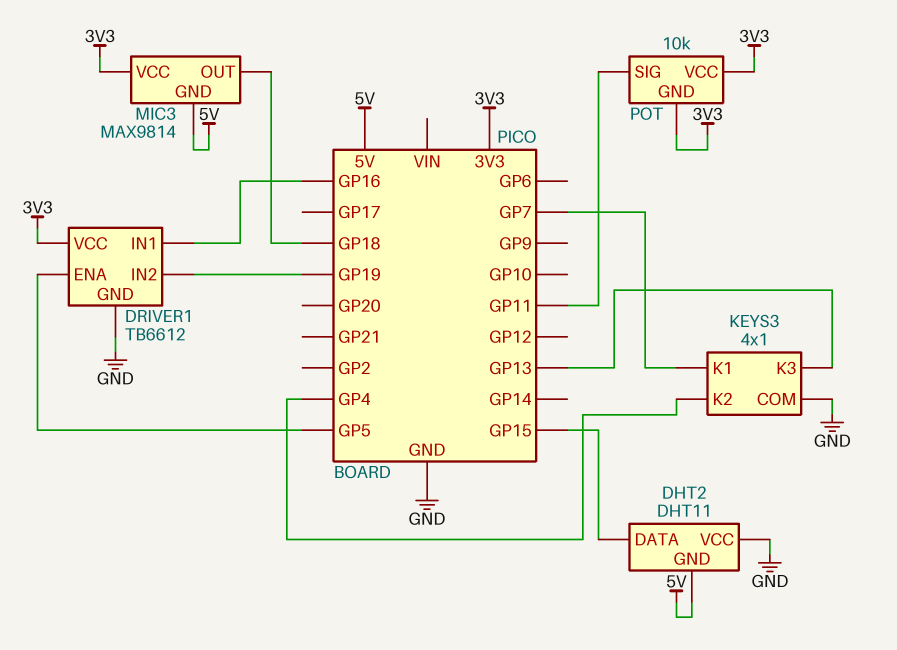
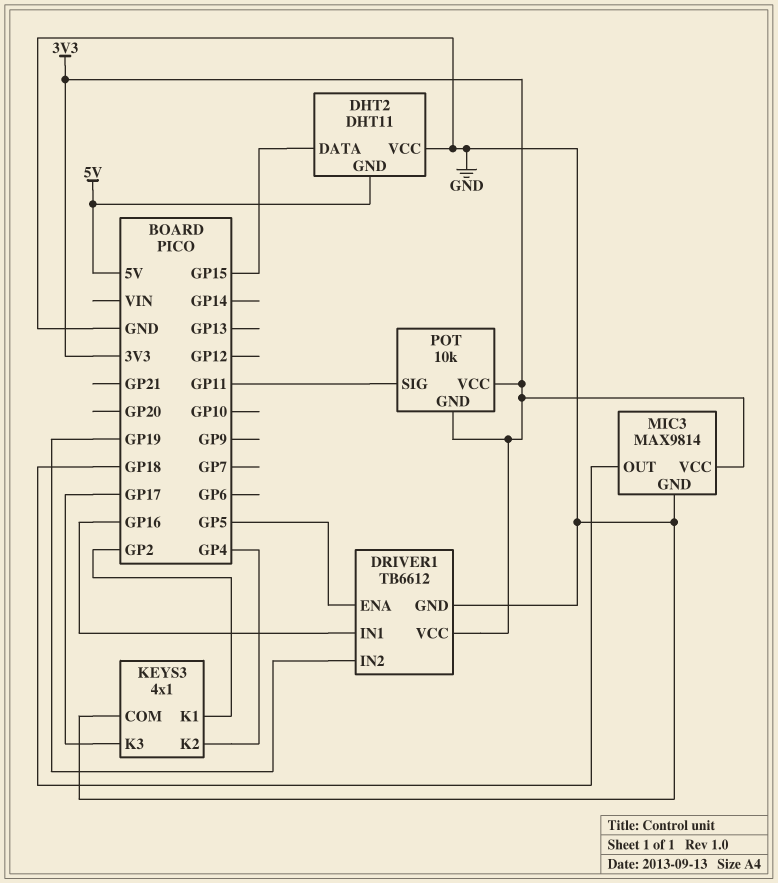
KEYS3 pin K1: GP7 -> GP2
KEYS3 pin K3: GP13 -> GP17
MIC3 pin GND: 5V -> GND

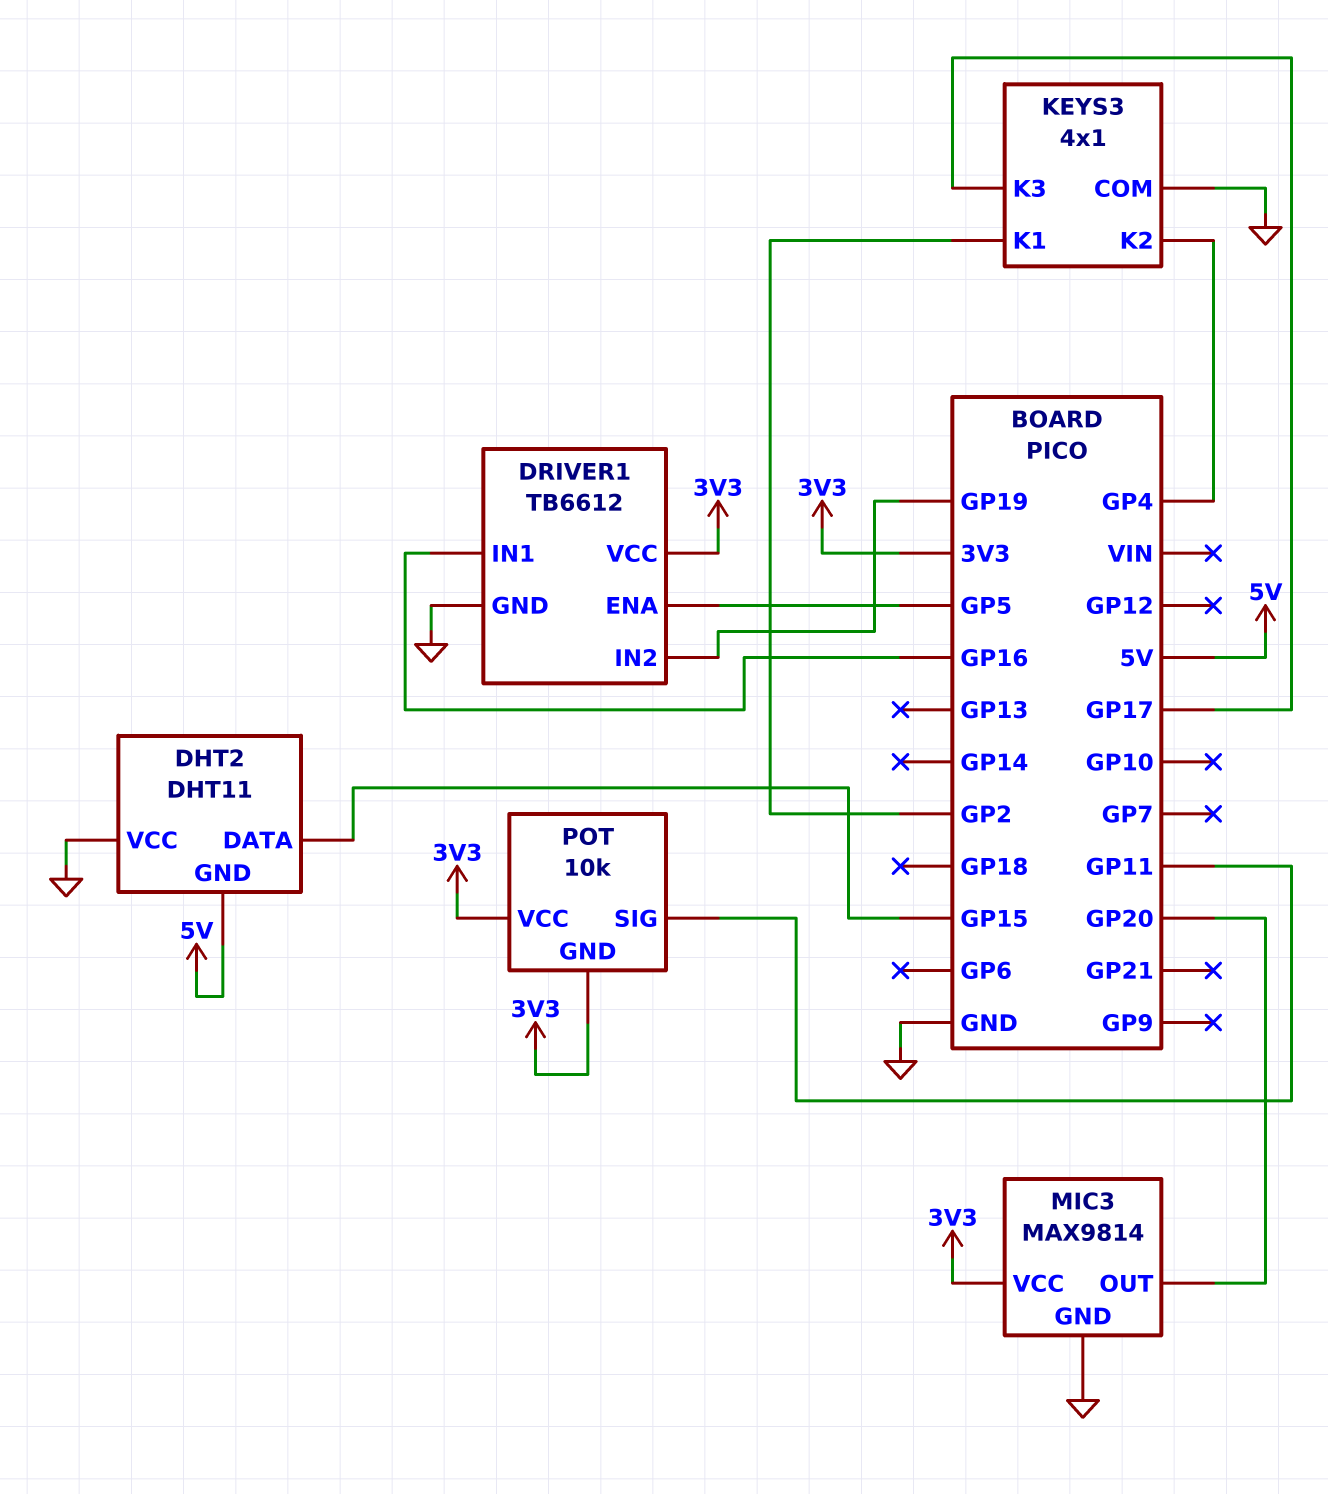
MIC3 pin OUT: GP18 -> GP20

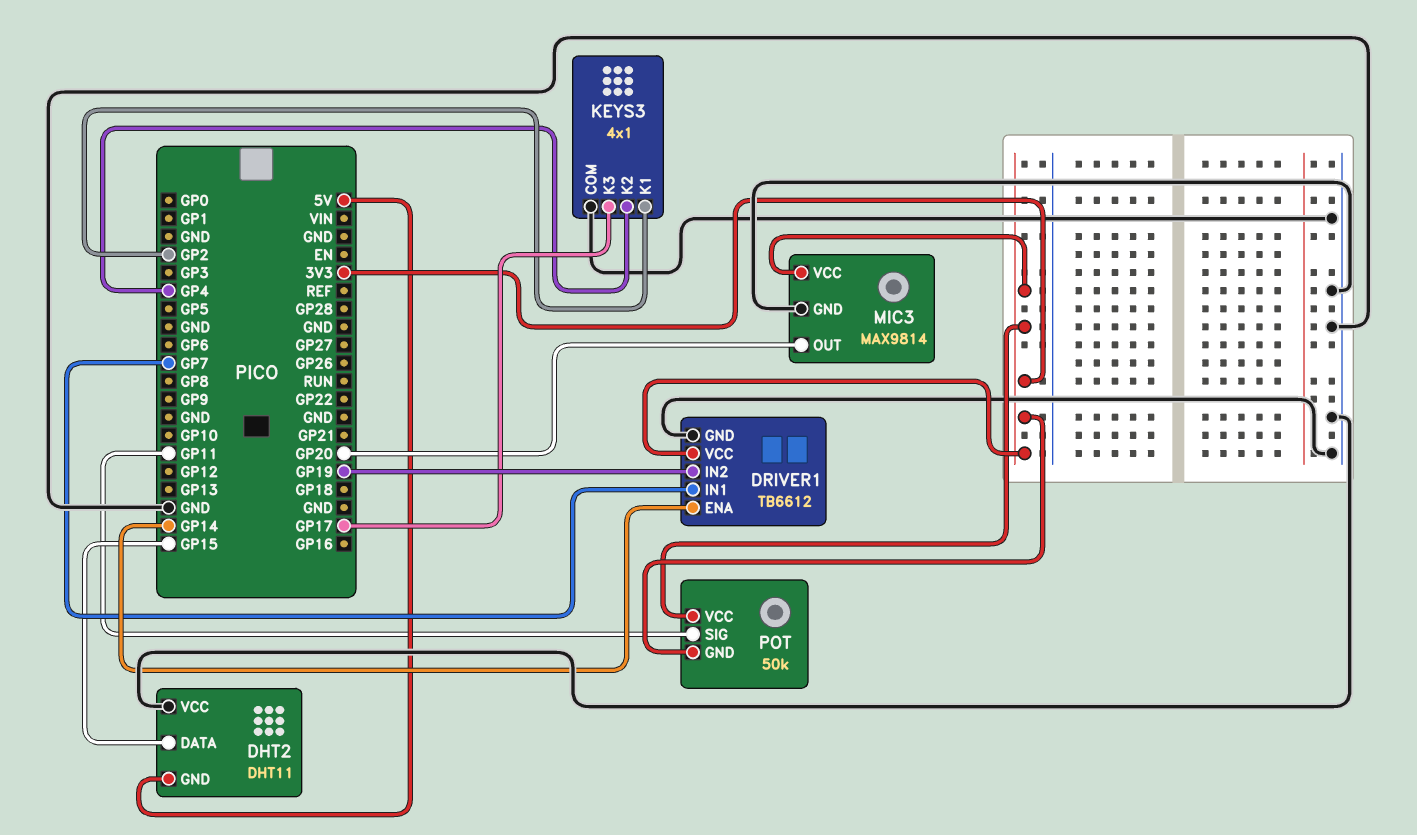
DRIVER1 pin ENA: GP5 -> GP14
DRIVER1 pin IN1: GP16 -> GP7
POT: 10k -> 50k

